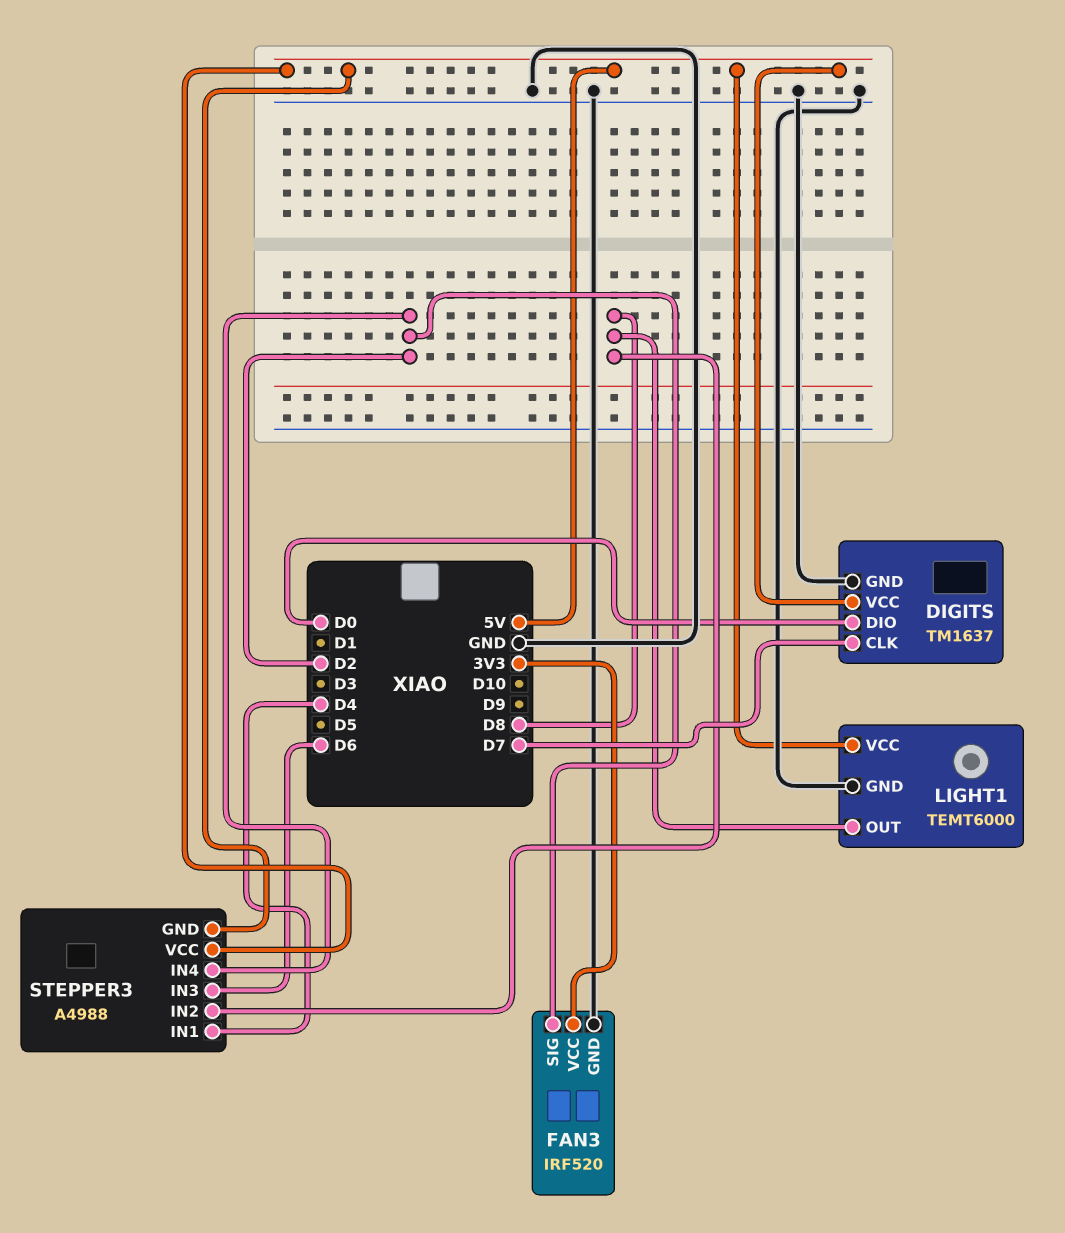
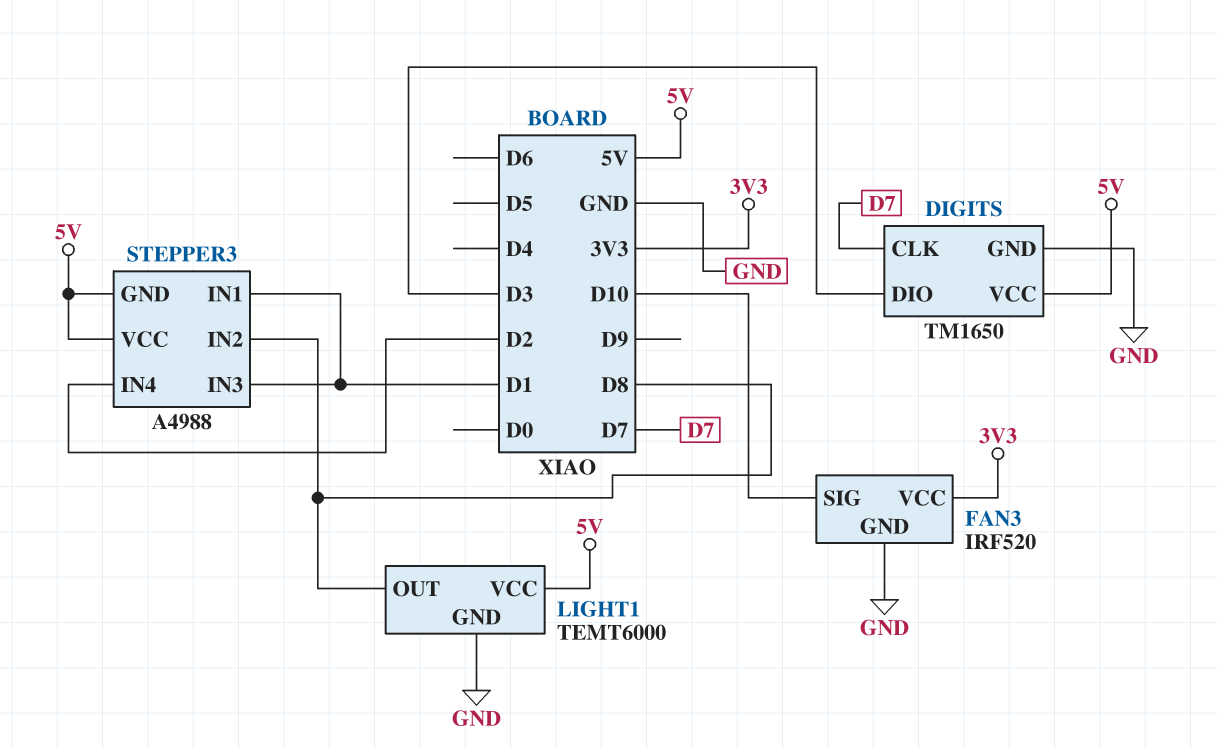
DIGITS: TM1637 -> TM1650
DIGITS pin DIO: D0 -> D3
FAN3 pin SIG: D2 -> D10
STEPPER3 pin IN1: D4 -> D1
STEPPER3 pin IN3: D6 -> D1

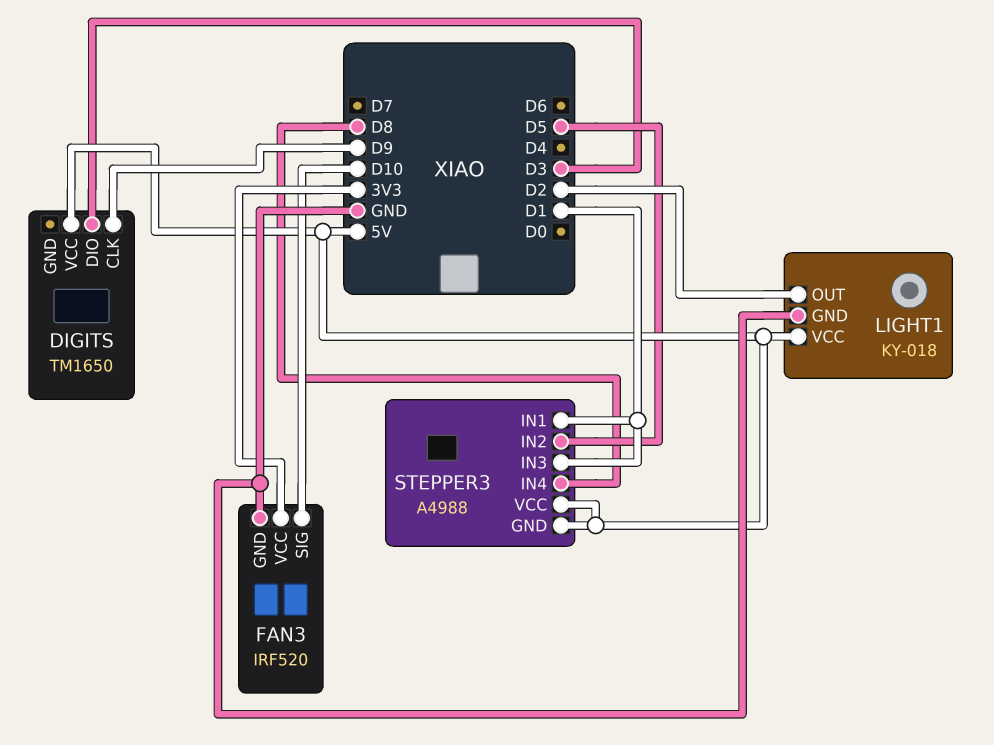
DIGITS pin CLK: D7 -> D9
DIGITS pin GND: GND -> none
LIGHT1: TEMT6000 -> KY-018
LIGHT1 pin OUT: D8 -> D2
STEPPER3 pin IN2: D8 -> D5
STEPPER3 pin IN4: D2 -> D8

